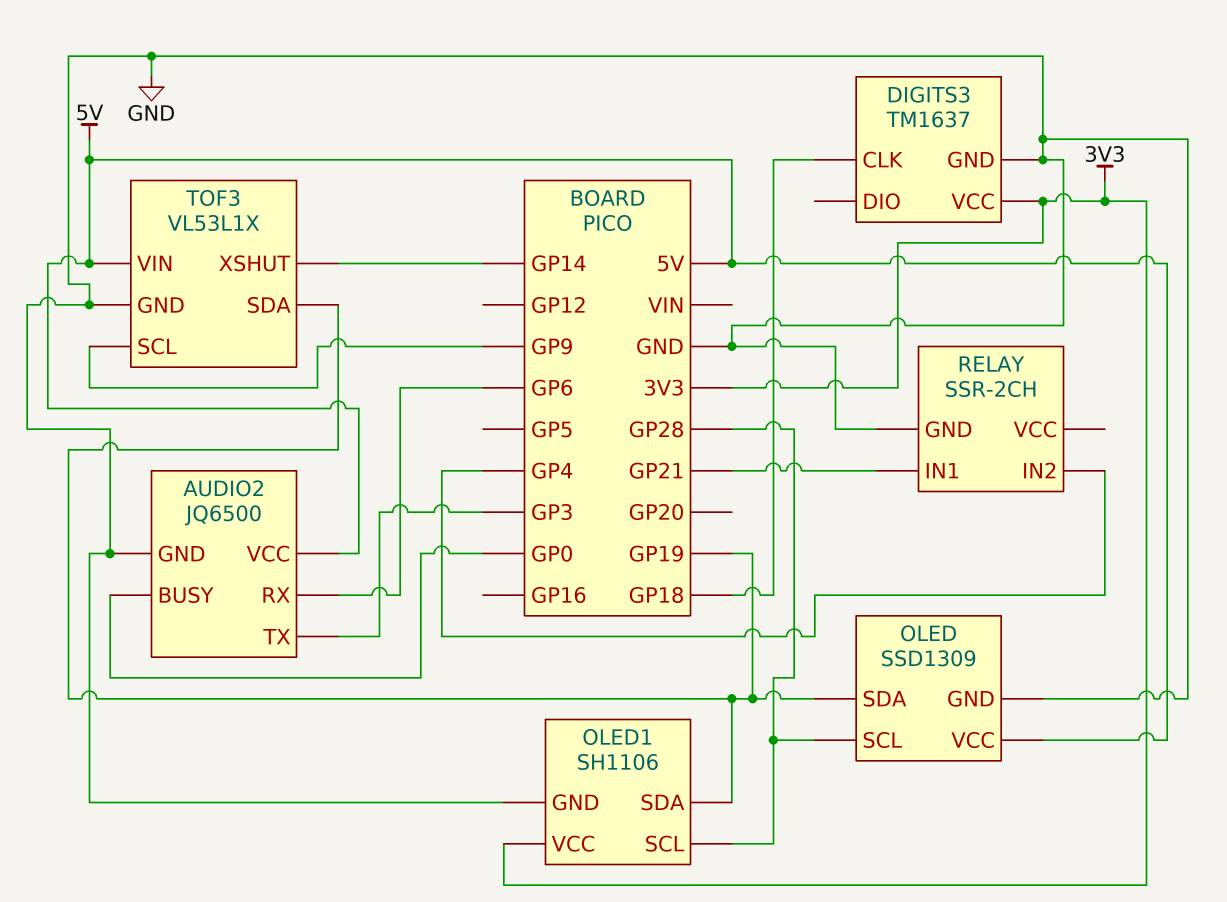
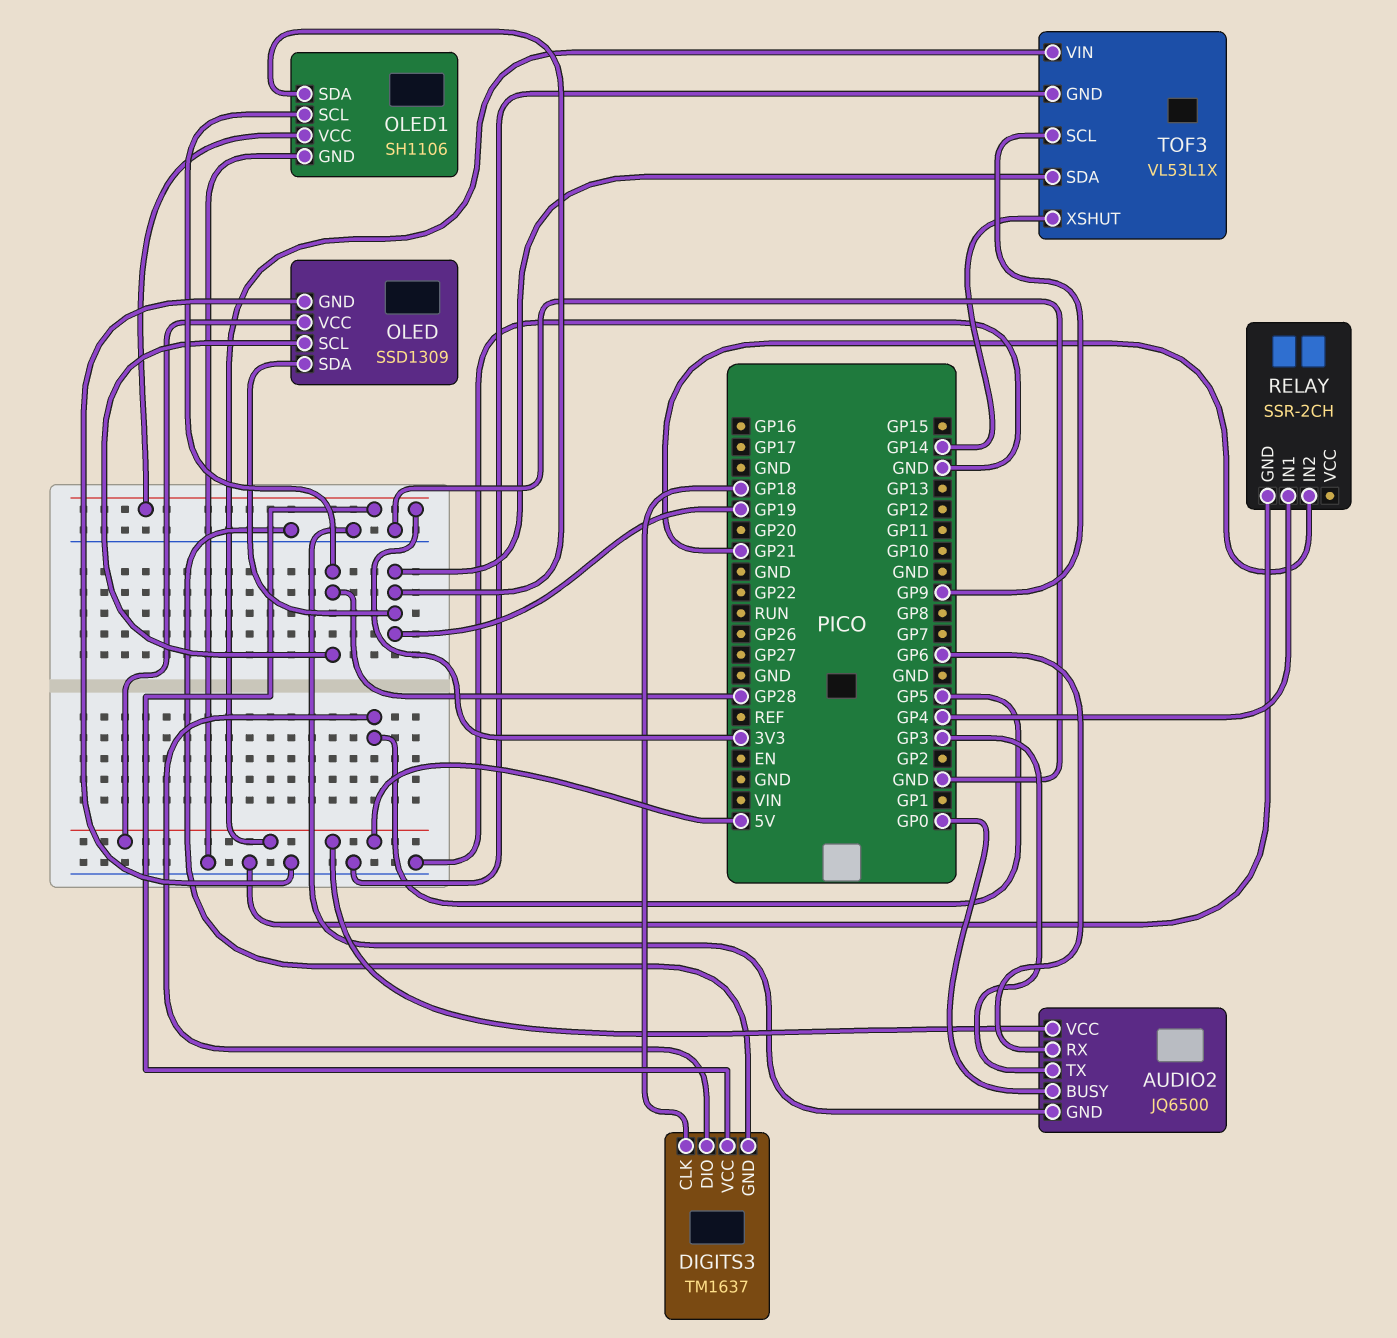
DIGITS3 pin DIO: none -> GP5
RELAY pin IN1: GP21 -> GP4
RELAY pin IN2: GP4 -> GP21

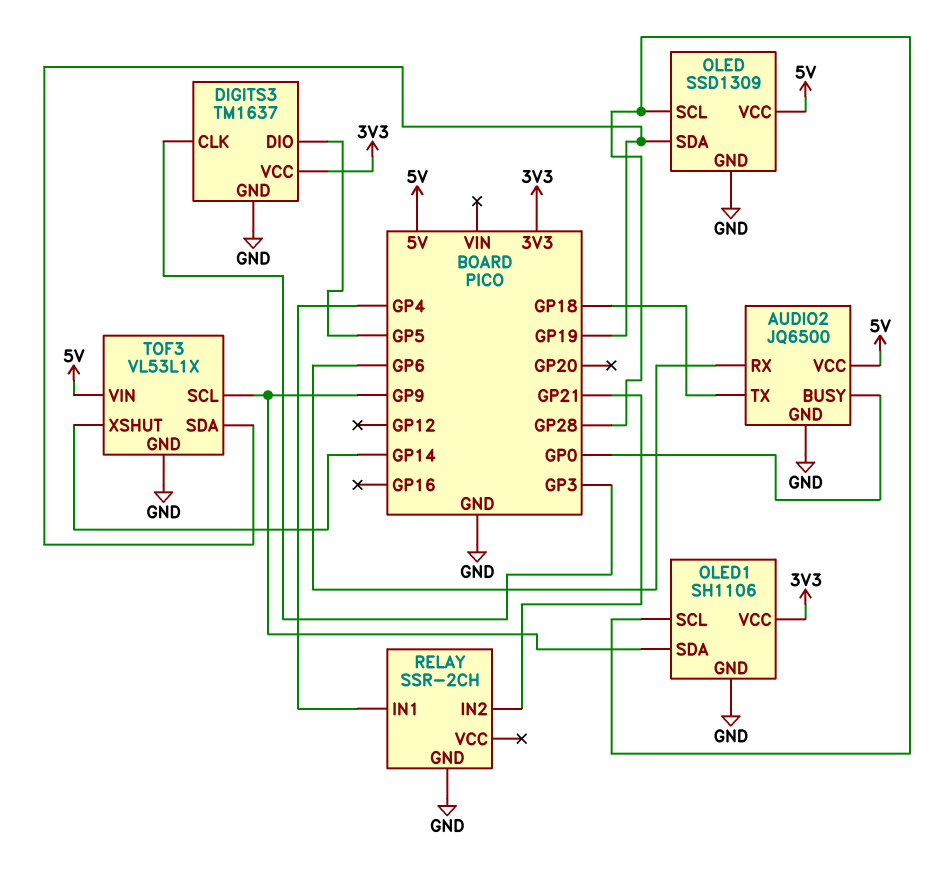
AUDIO2 pin TX: GP3 -> GP18
DIGITS3 pin CLK: GP18 -> GP3
OLED1 pin SDA: GP19 -> GP9

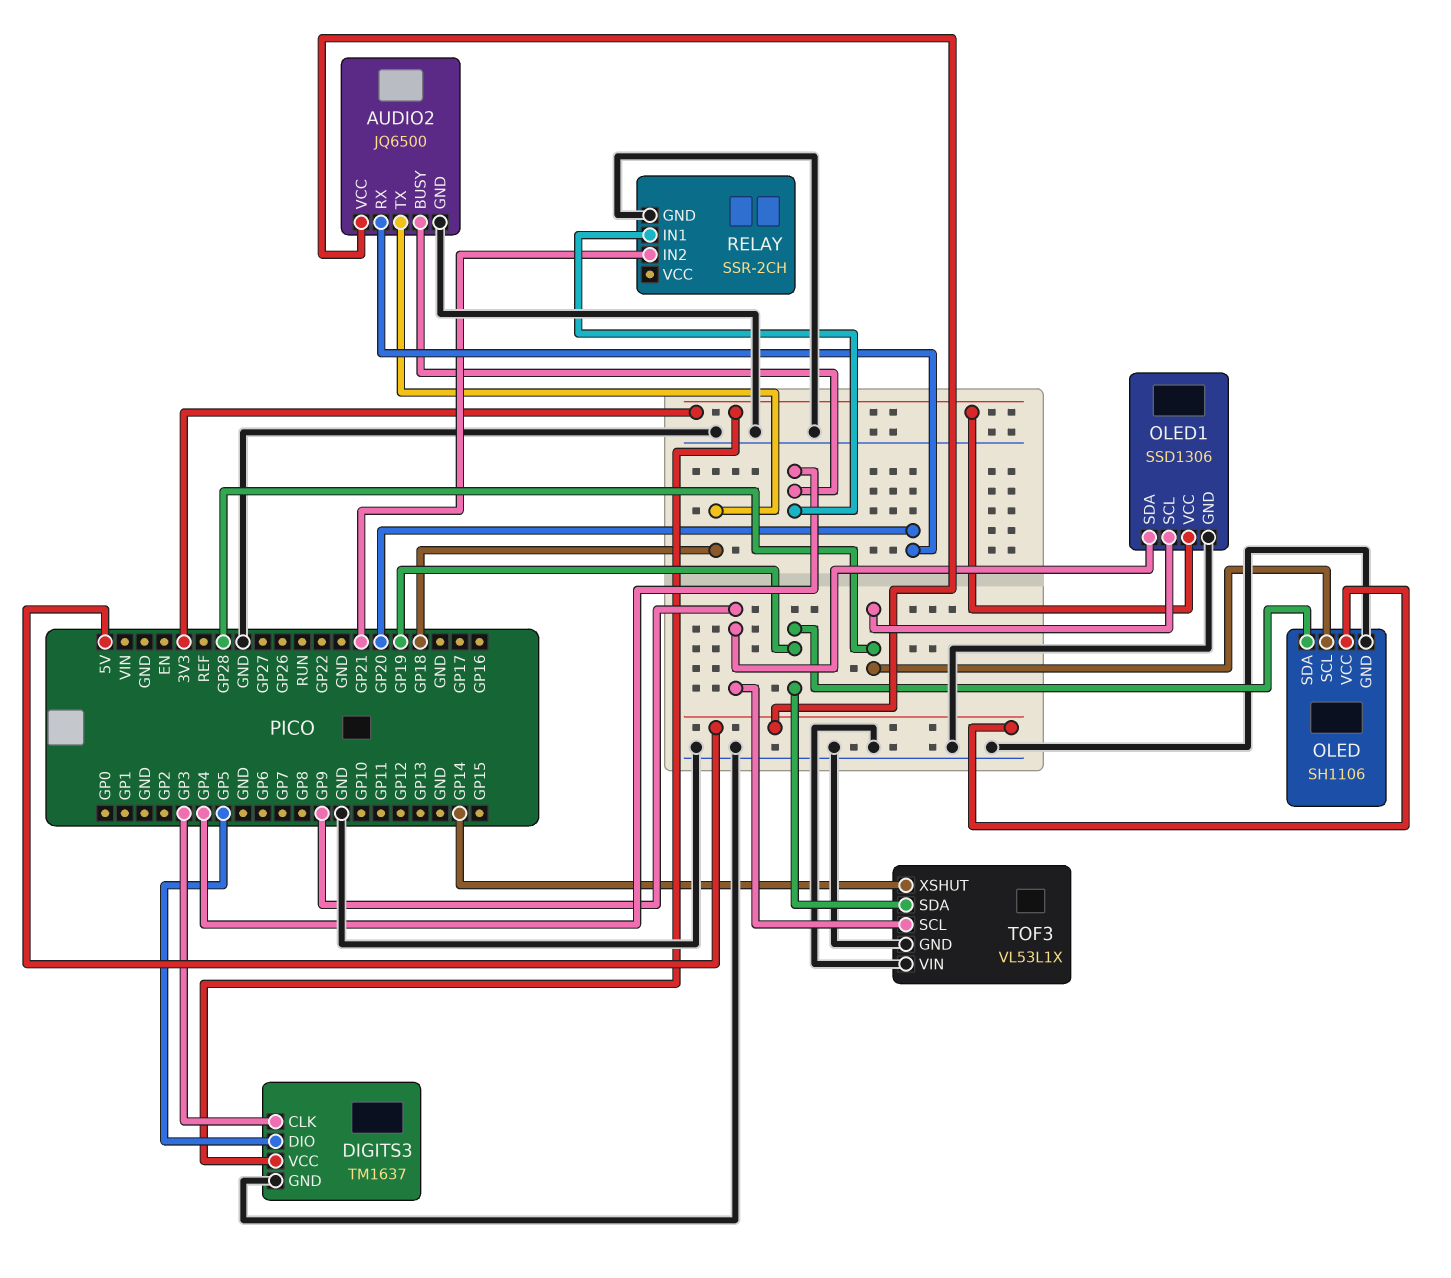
AUDIO2 pin BUSY: GP0 -> GP4
AUDIO2 pin RX: GP6 -> GP20
OLED: SSD1309 -> SH1106
OLED1: SH1106 -> SSD1306
TOF3 pin VIN: 5V -> GND

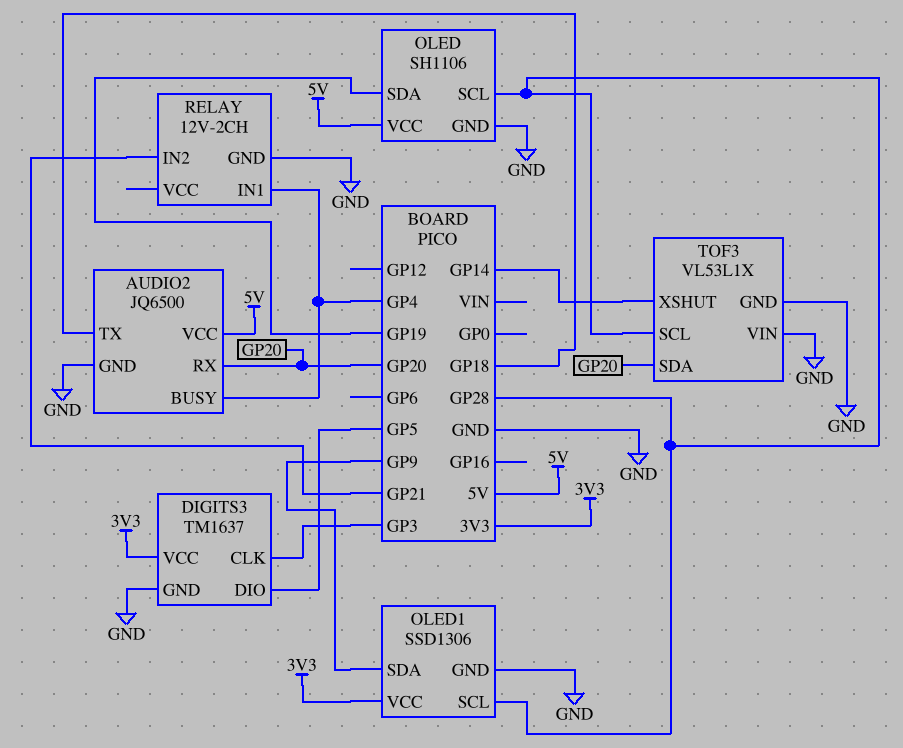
RELAY: SSR-2CH -> 12V-2CH
TOF3 pin SCL: GP9 -> GP28
TOF3 pin SDA: GP19 -> GP20

